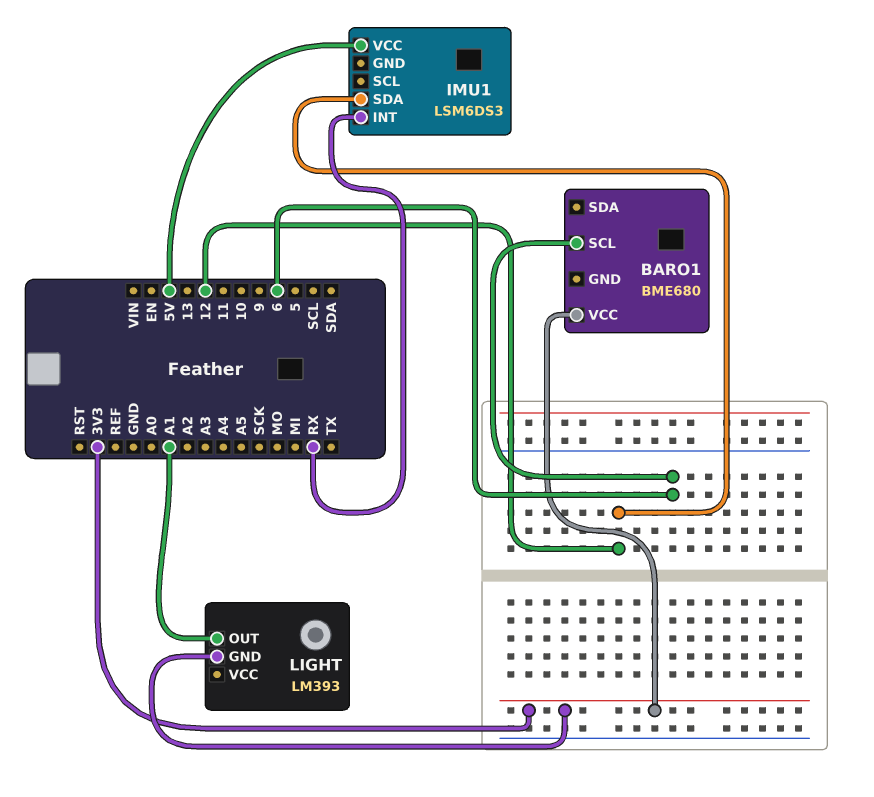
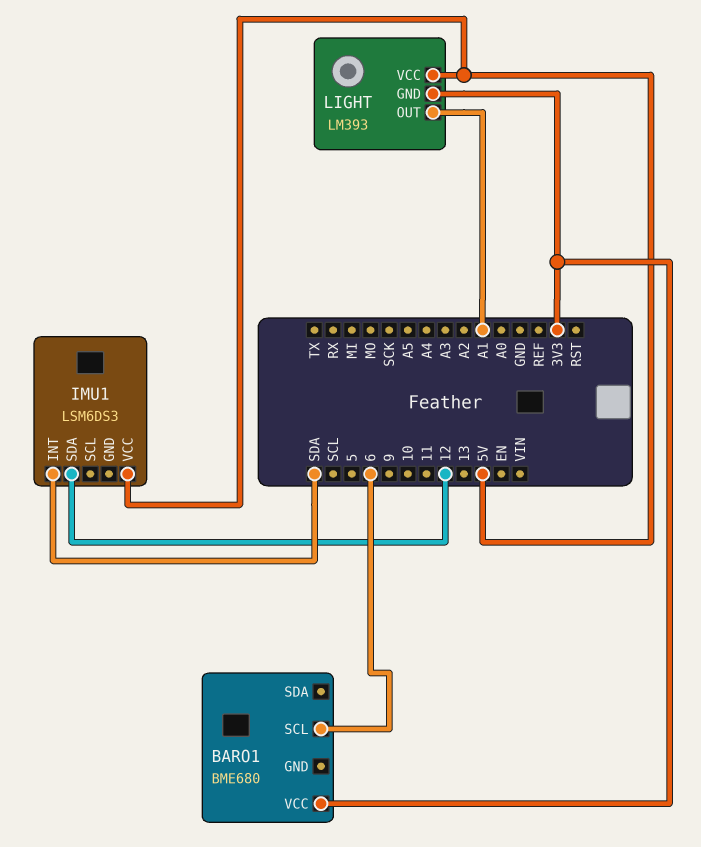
IMU1 pin INT: RX -> SDA
LIGHT pin VCC: none -> 5V

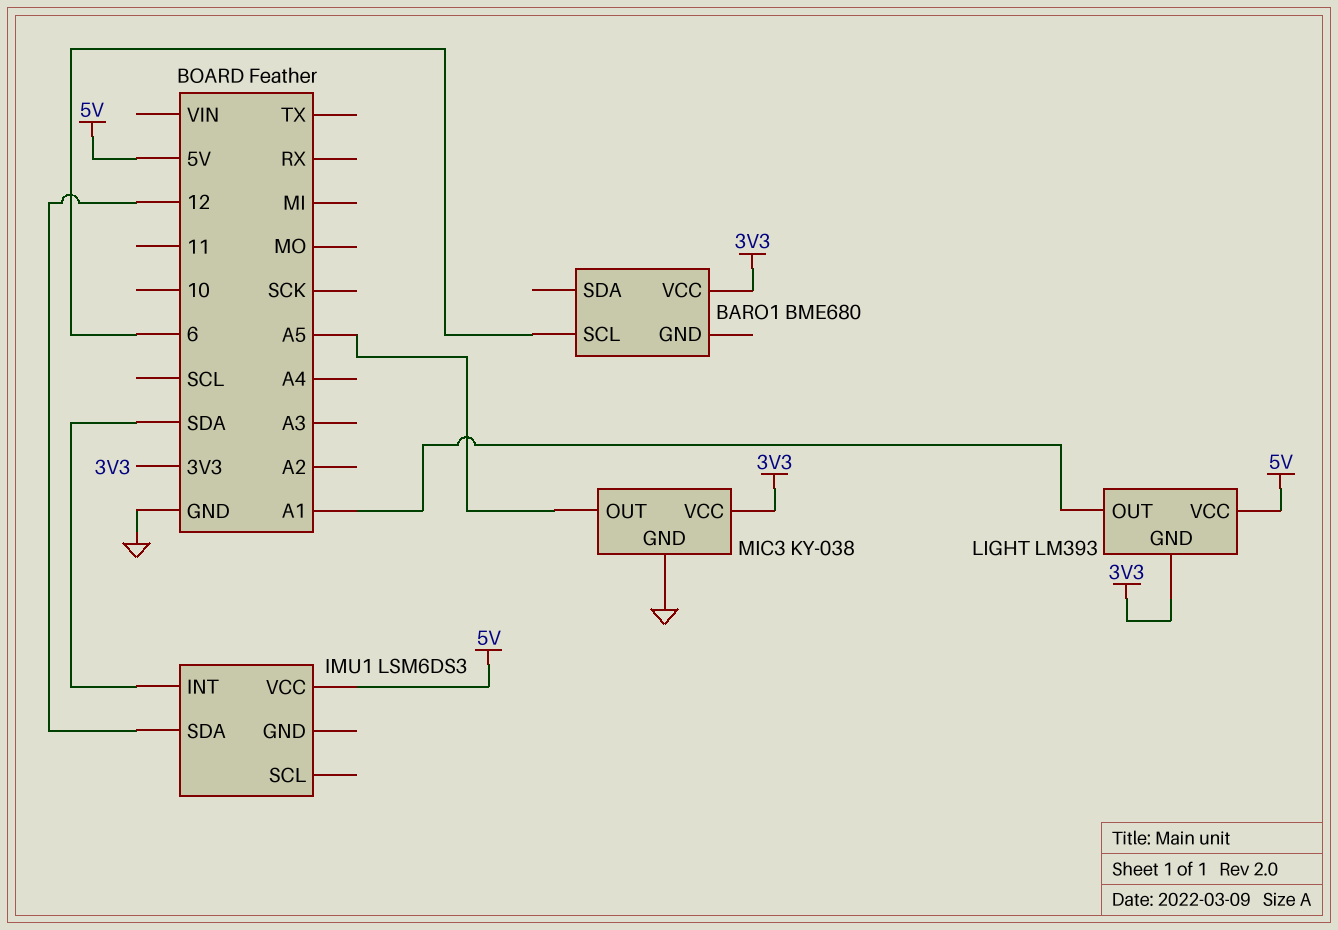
MIC3: none -> KY-038
MIC3 pin GND: none -> GND
MIC3 pin OUT: none -> A5
MIC3 pin VCC: none -> 3V3

